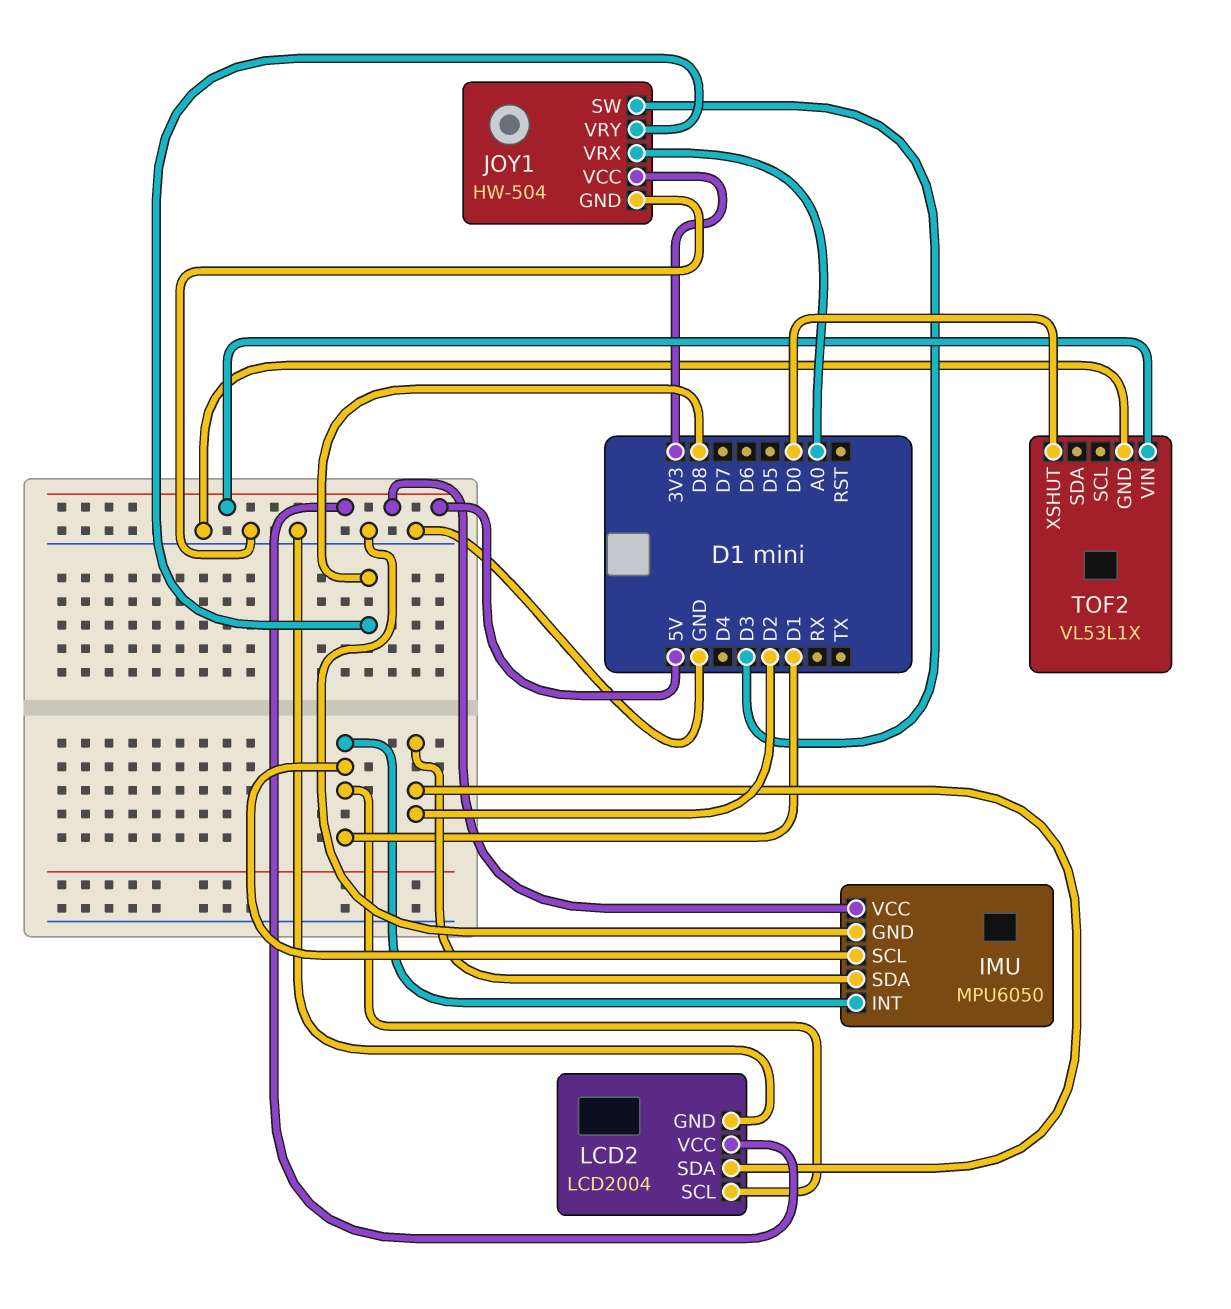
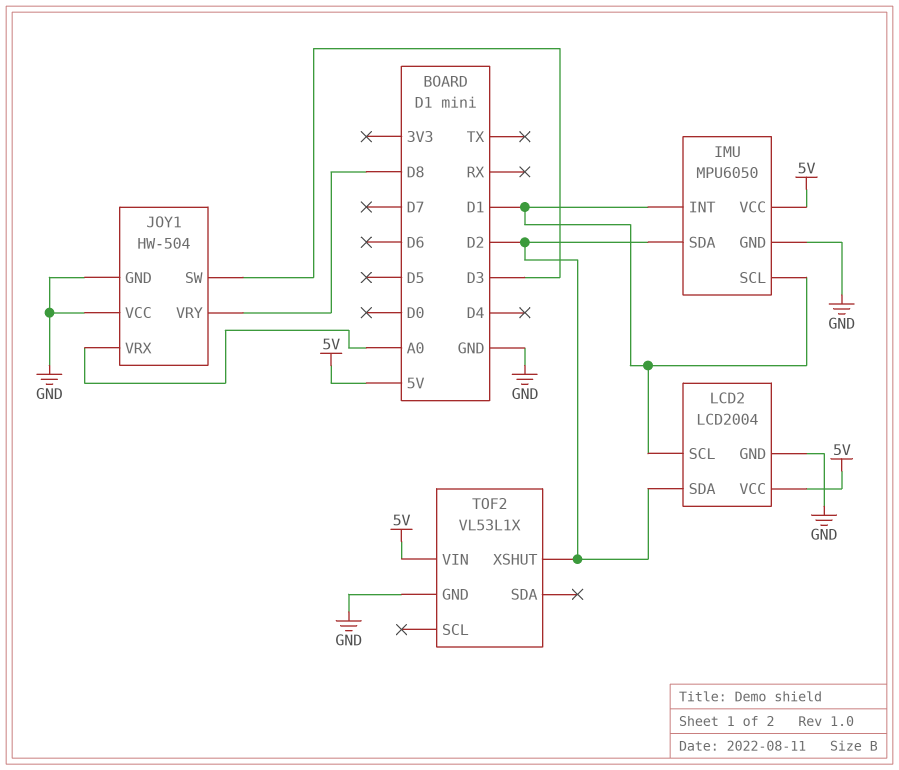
JOY1 pin VCC: 3V3 -> GND
TOF2 pin XSHUT: D0 -> D2

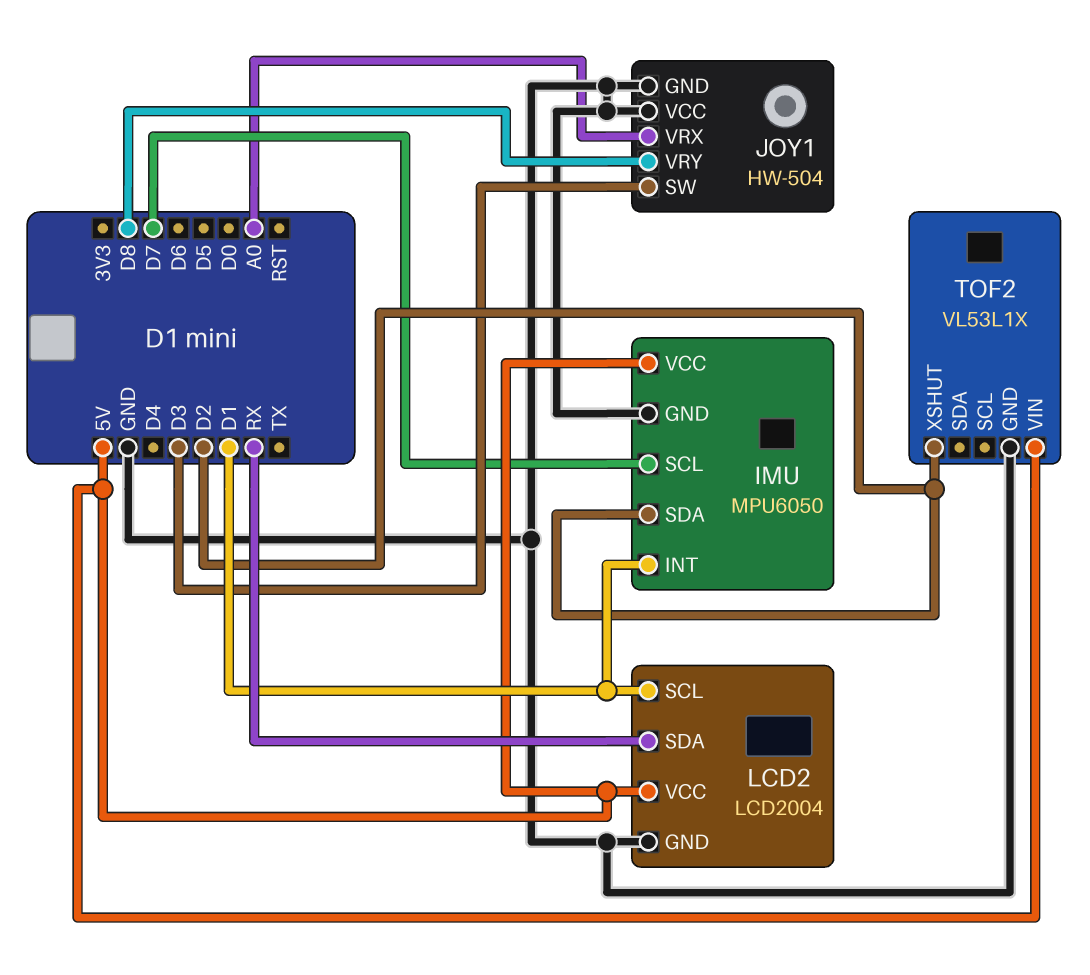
IMU pin SCL: D1 -> D7
LCD2 pin SDA: D2 -> RX

